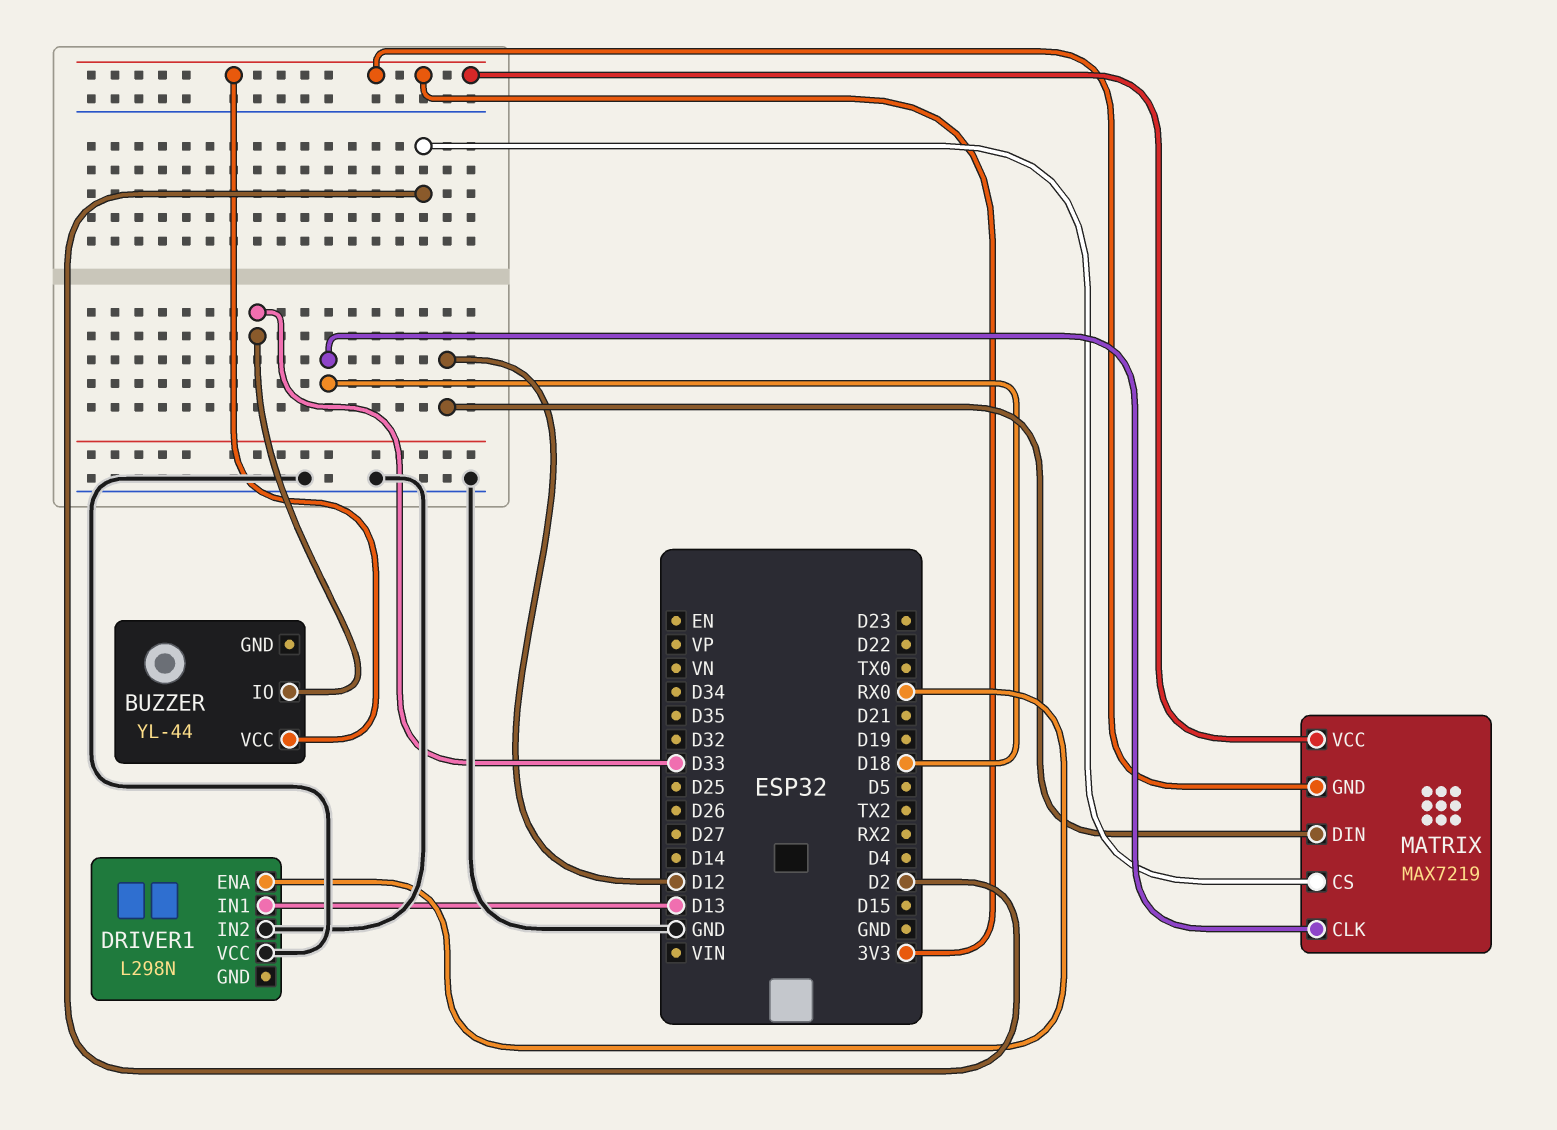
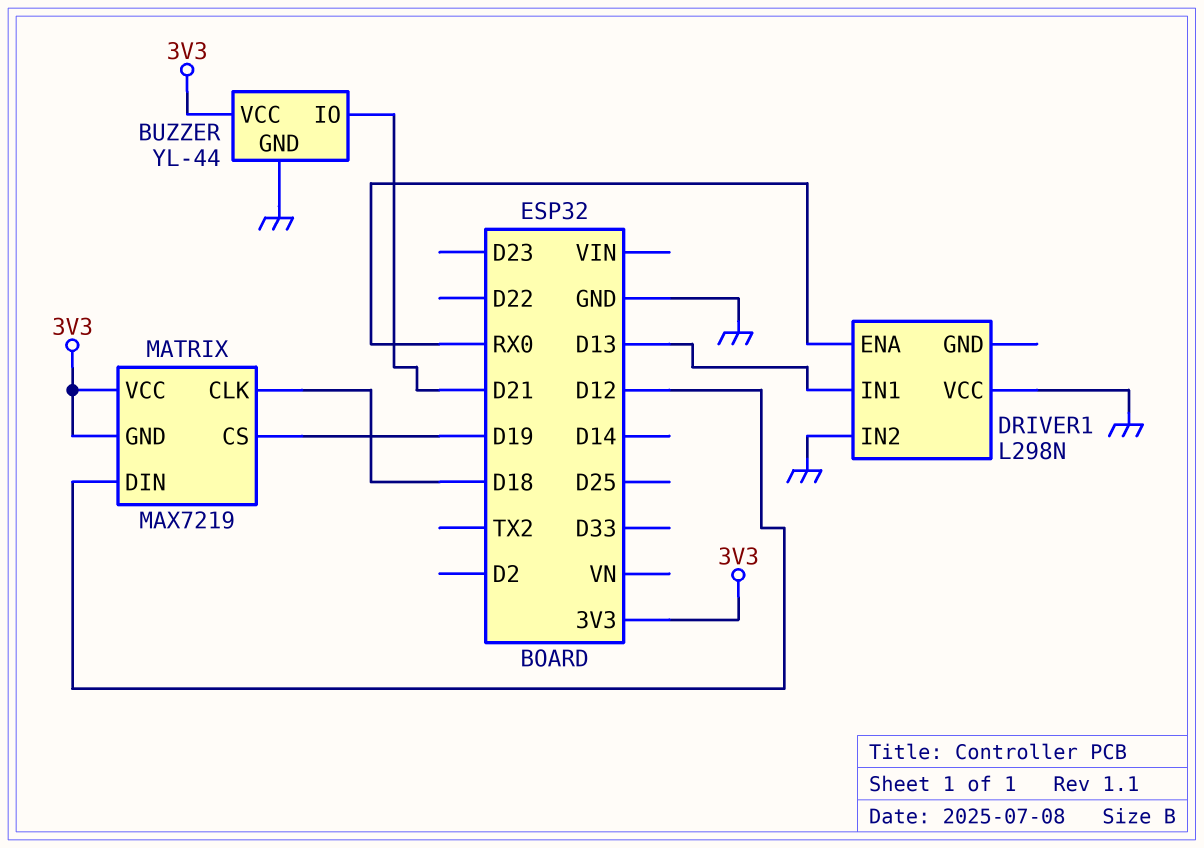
BUZZER pin GND: none -> GND
BUZZER pin IO: D33 -> D21
MATRIX pin CS: D2 -> D19

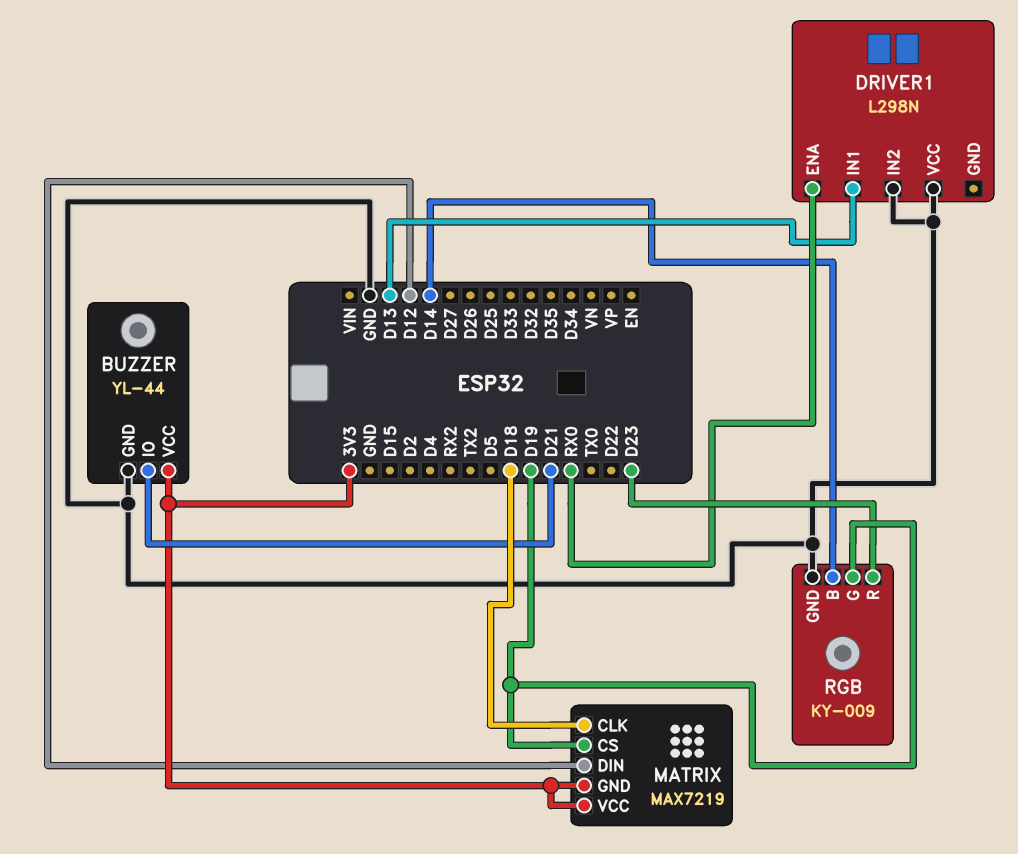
RGB: none -> KY-009
RGB pin B: none -> D14
RGB pin G: none -> D19
RGB pin GND: none -> GND
RGB pin R: none -> D23

